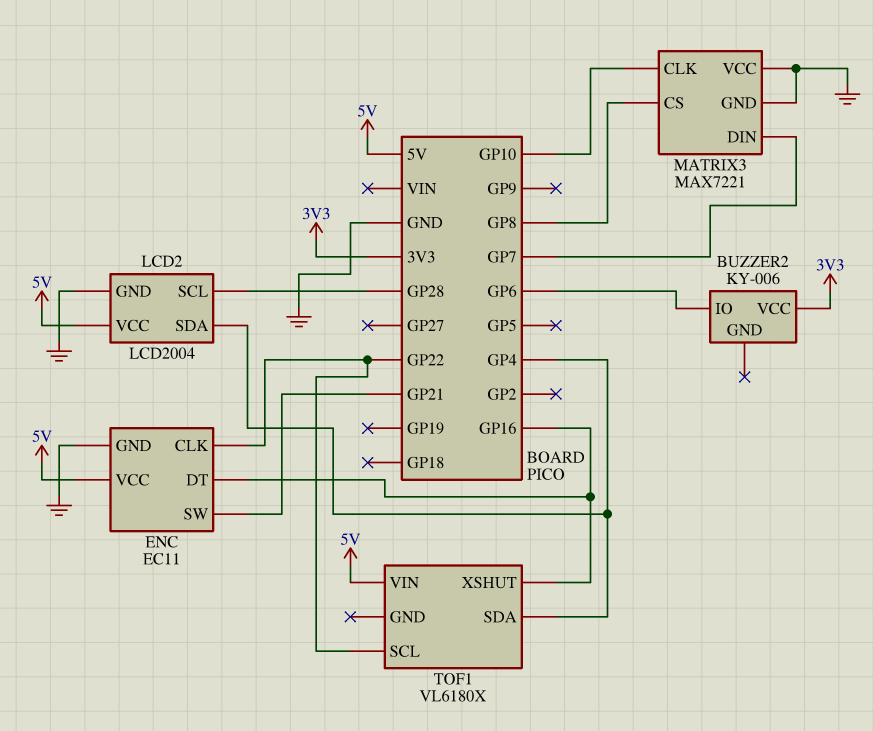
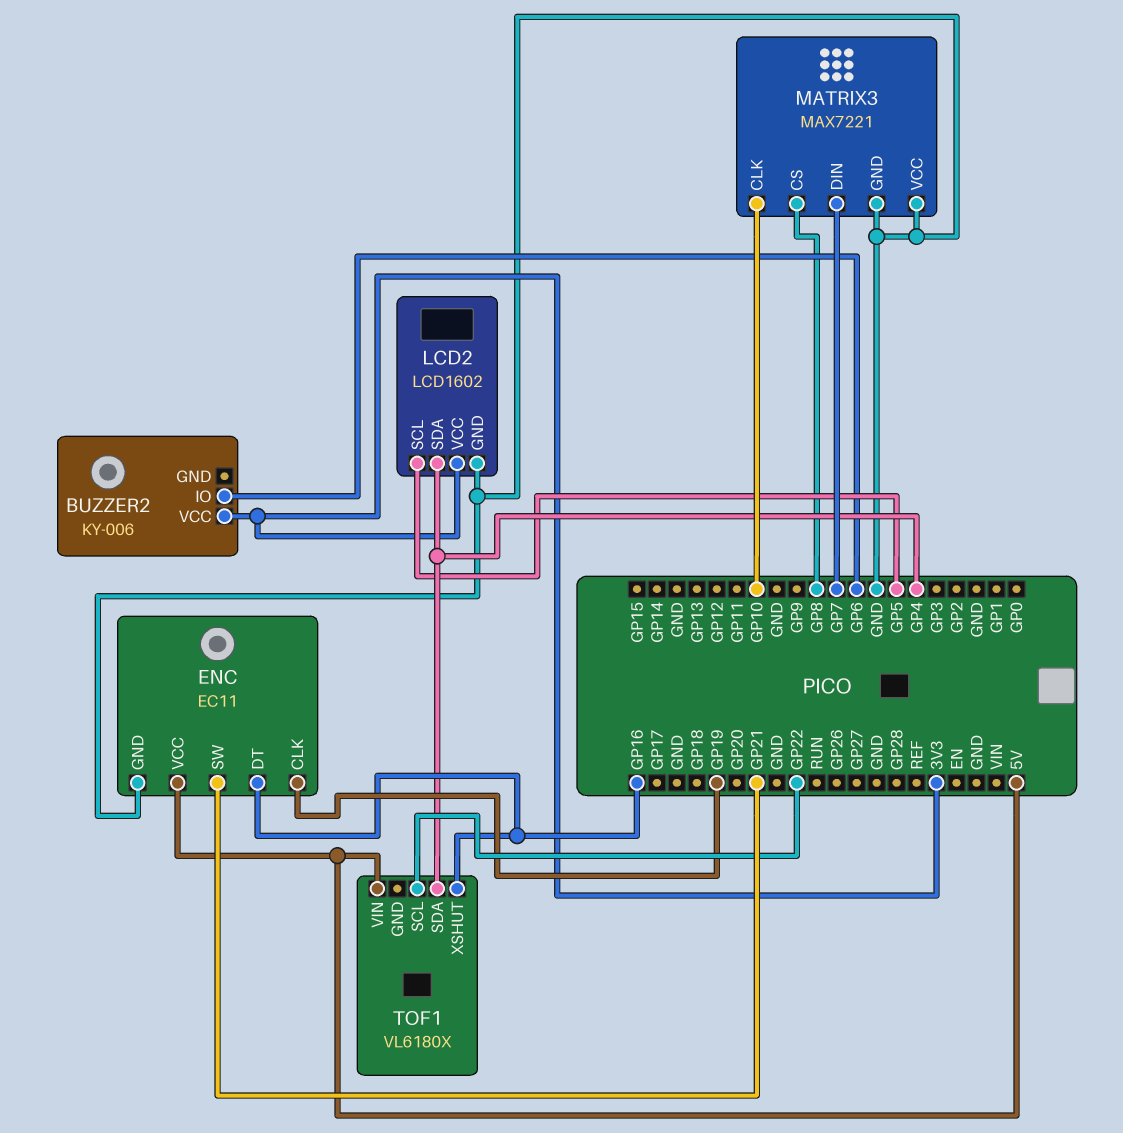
ENC pin CLK: GP22 -> GP19
LCD2: LCD2004 -> LCD1602
LCD2 pin SCL: GP28 -> GP5
LCD2 pin VCC: 5V -> 3V3

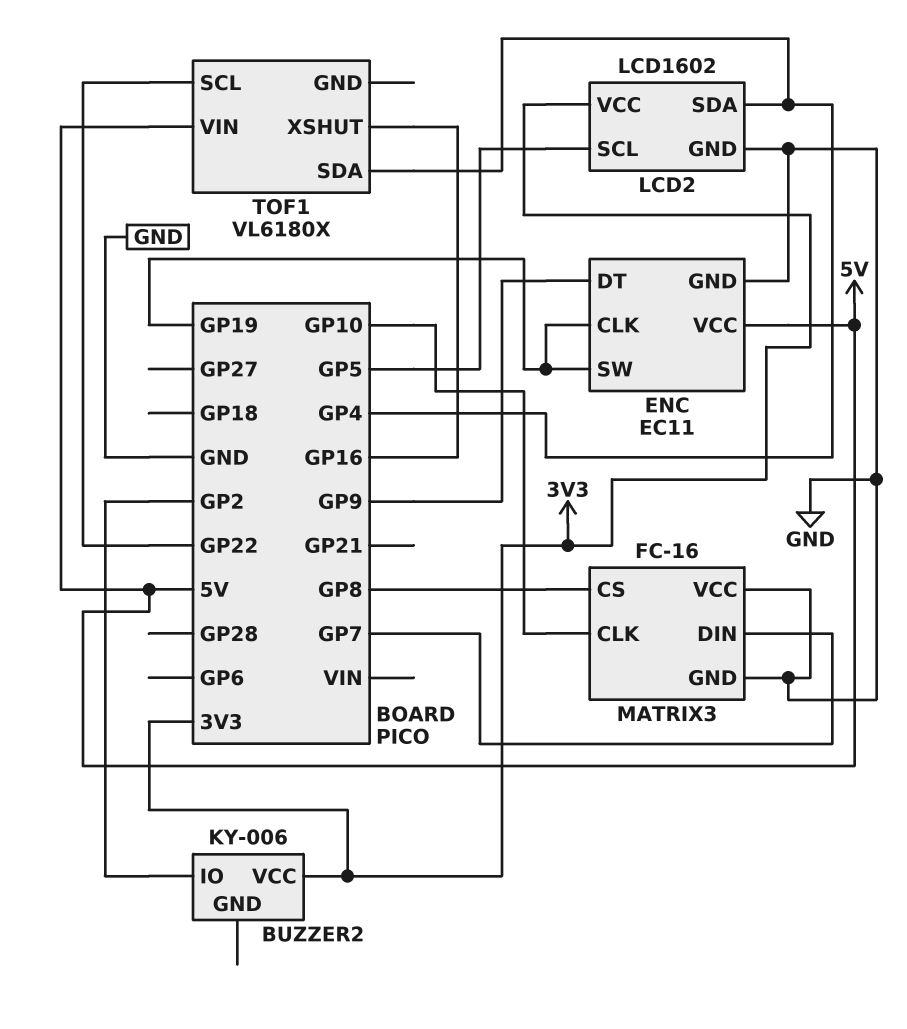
BUZZER2 pin IO: GP6 -> GP2
ENC pin DT: GP16 -> GP9
ENC pin SW: GP21 -> GP19
MATRIX3: MAX7221 -> FC-16

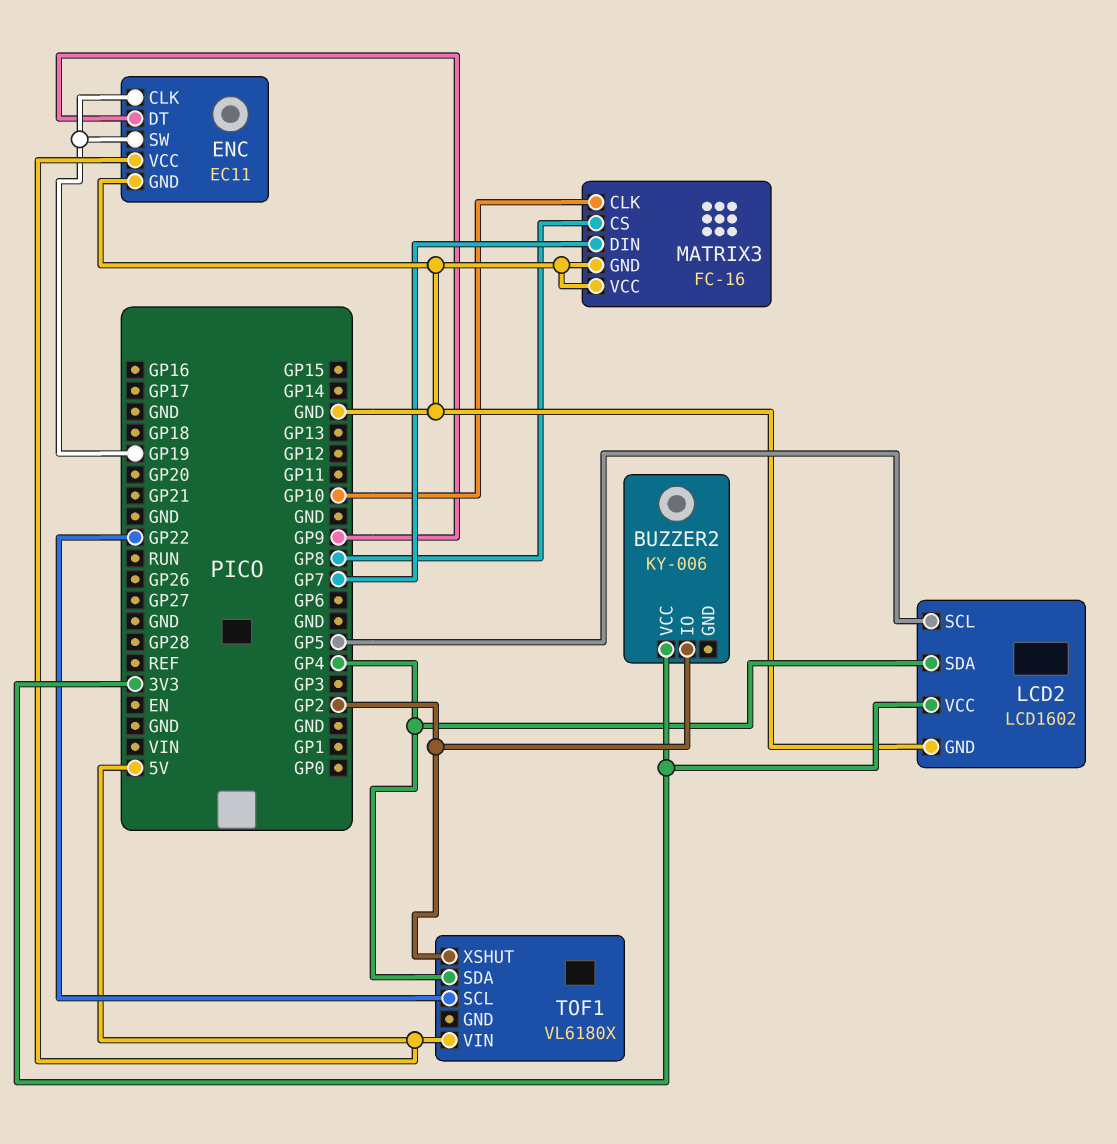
TOF1 pin XSHUT: GP16 -> GP2

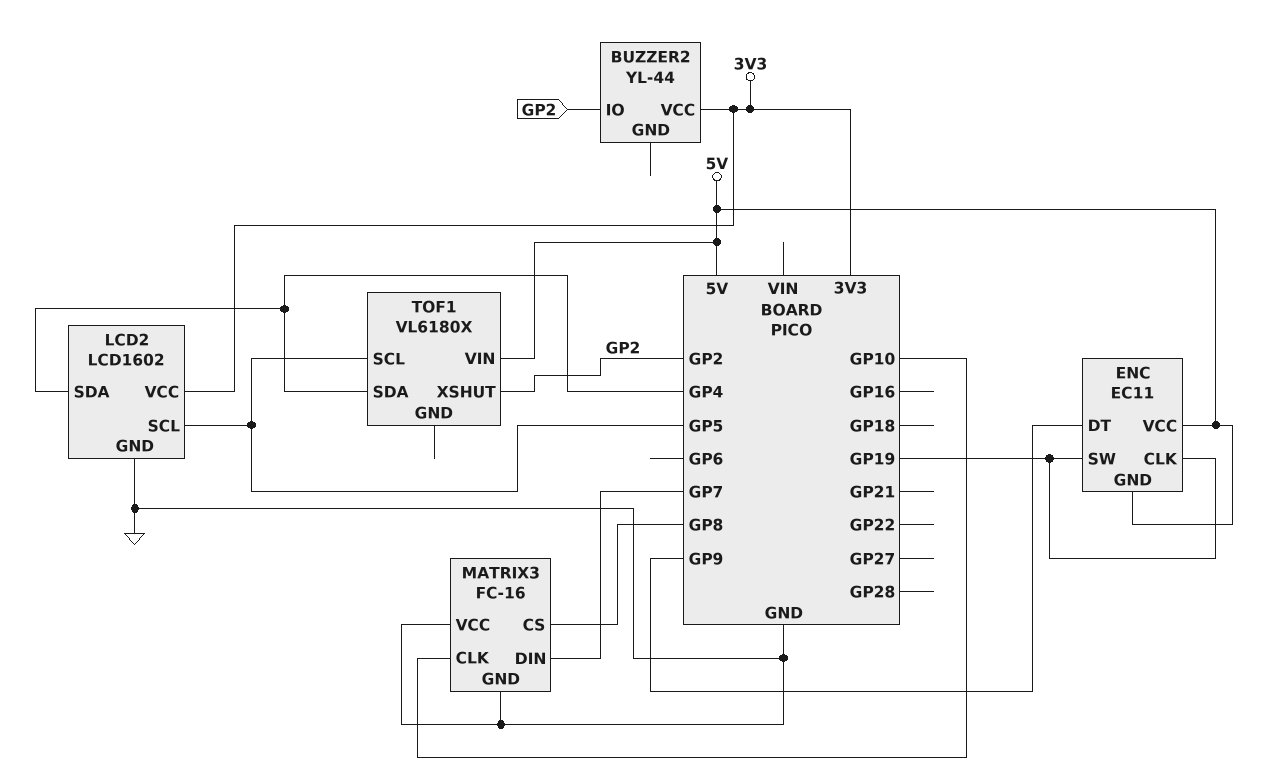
BUZZER2: KY-006 -> YL-44
ENC pin GND: GND -> 5V
TOF1 pin SCL: GP22 -> GP5

